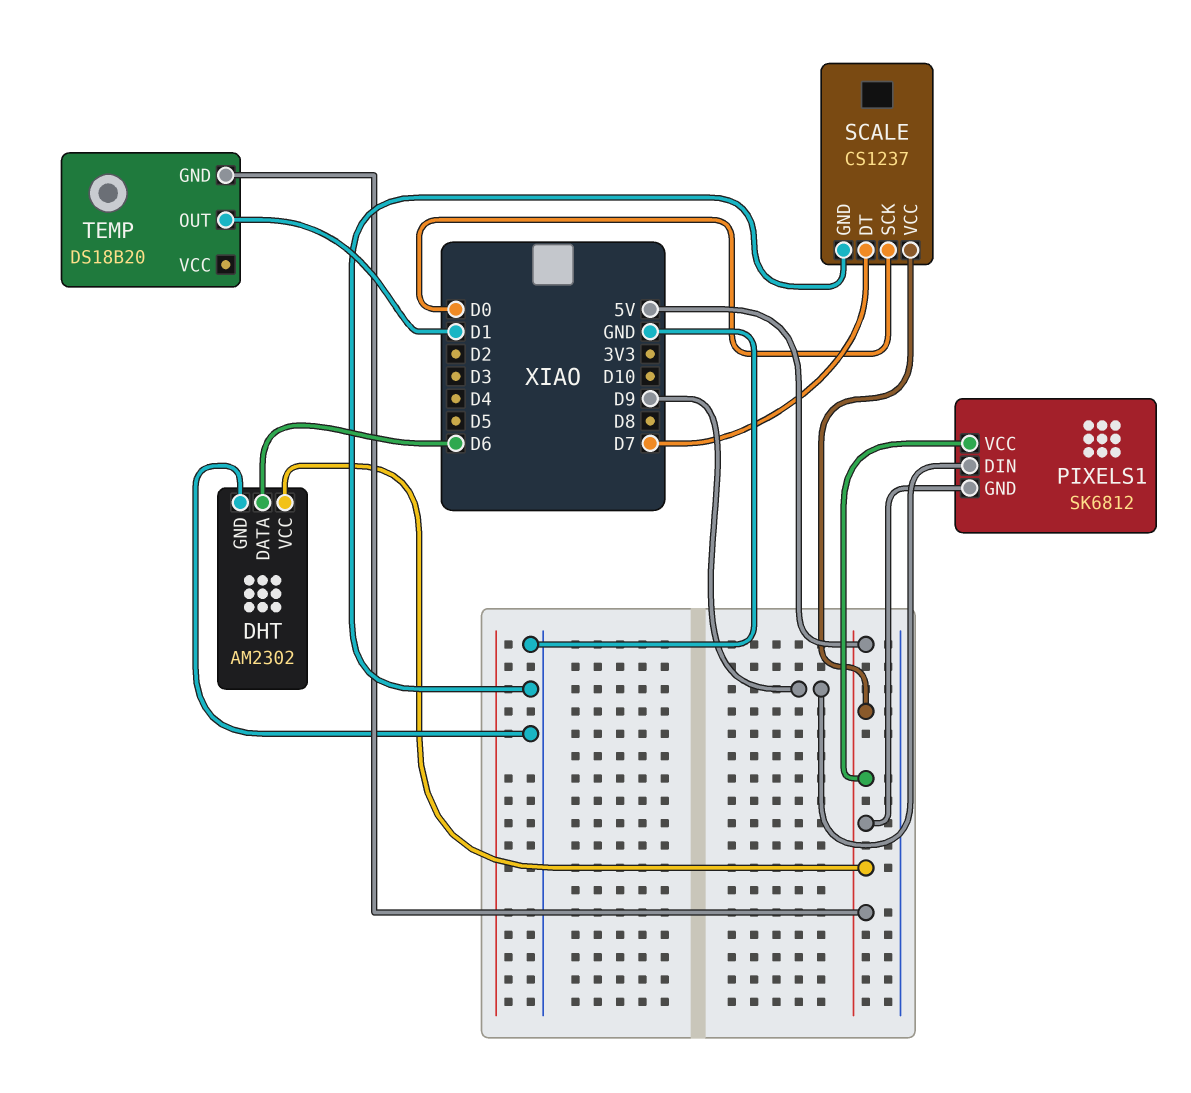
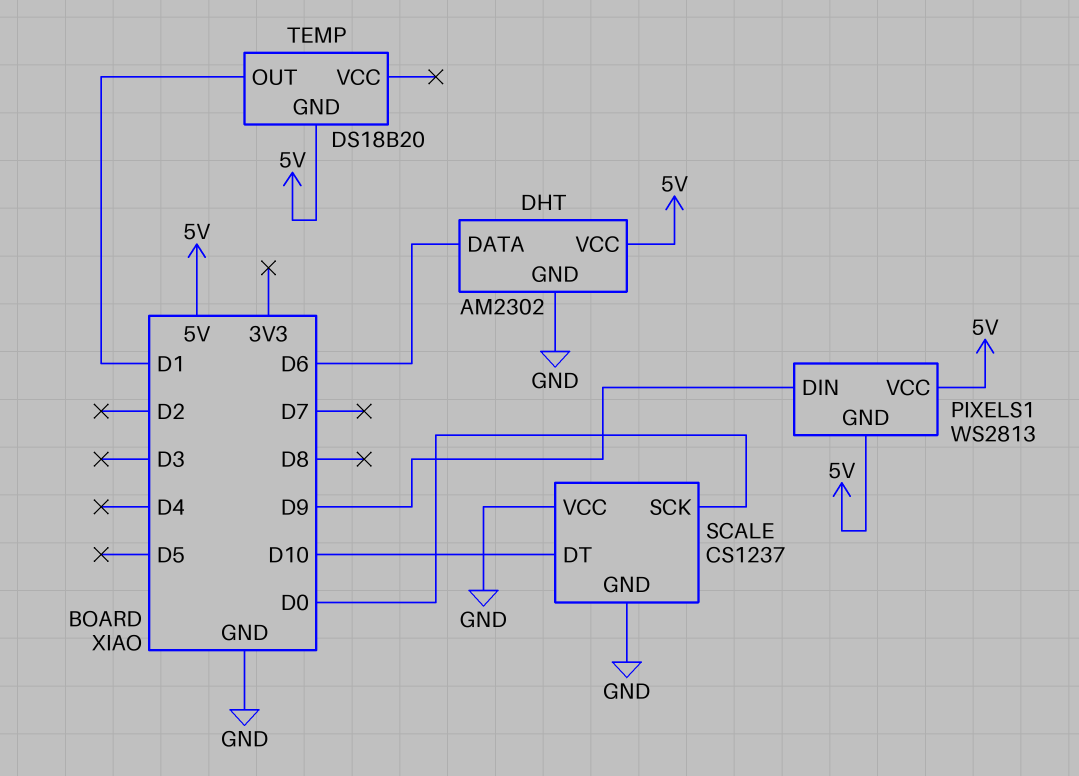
PIXELS1: SK6812 -> WS2813
SCALE pin DT: D7 -> D10
SCALE pin VCC: 5V -> GND

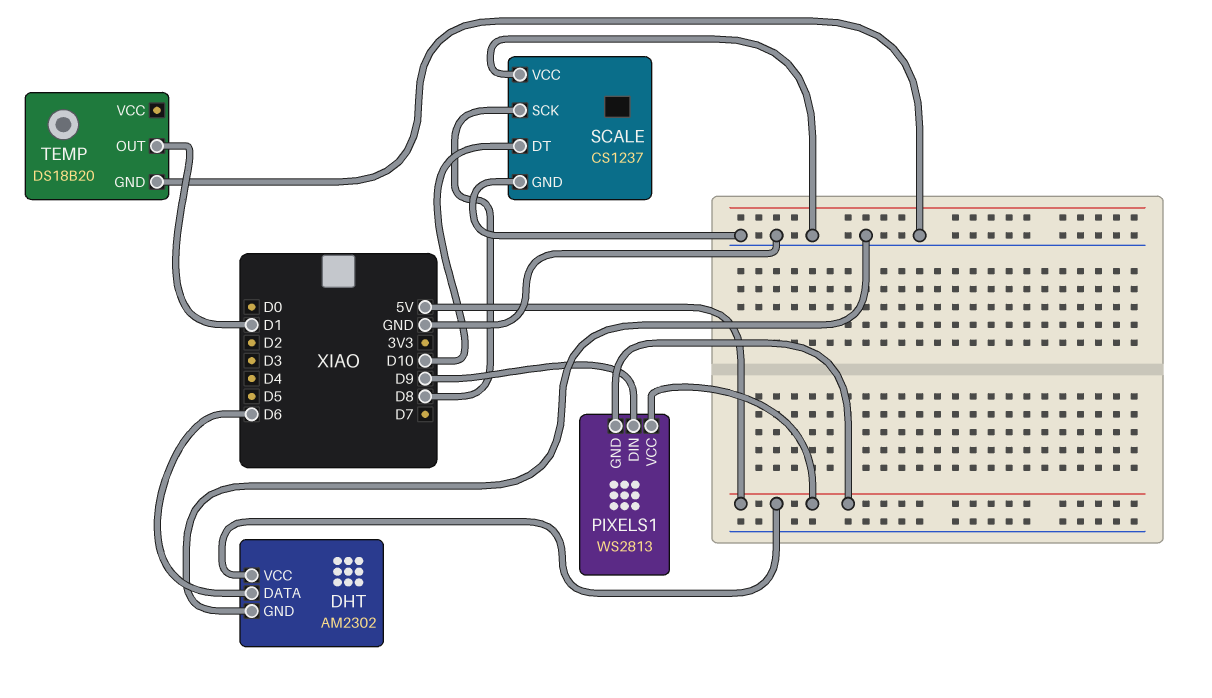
SCALE pin SCK: D0 -> D8
TEMP pin GND: 5V -> GND

